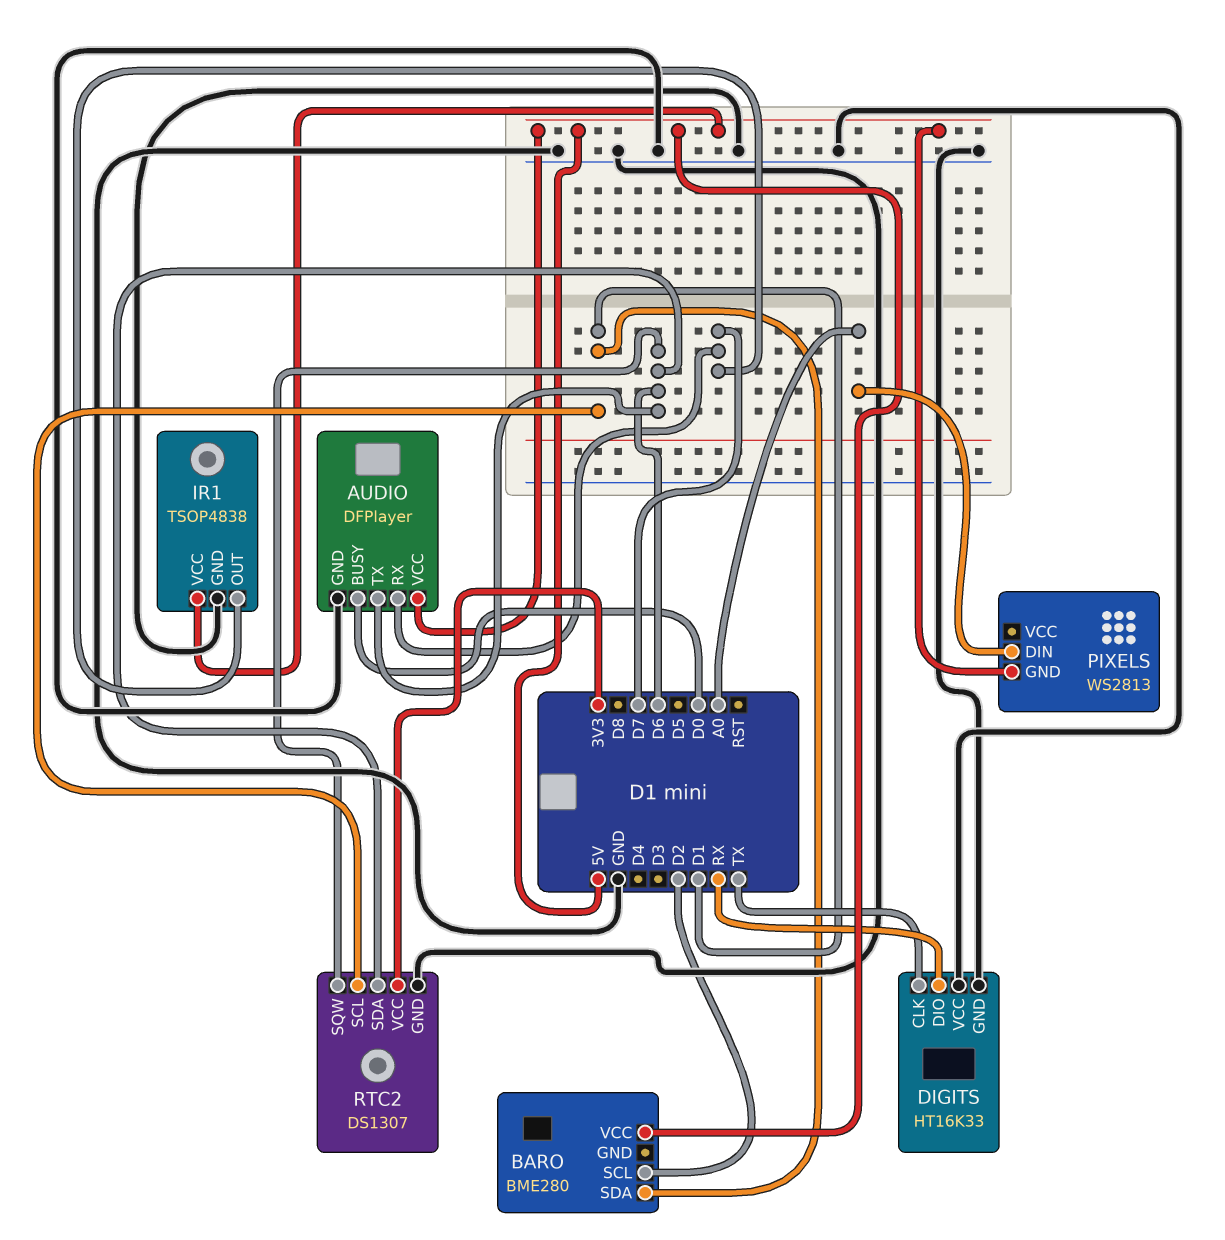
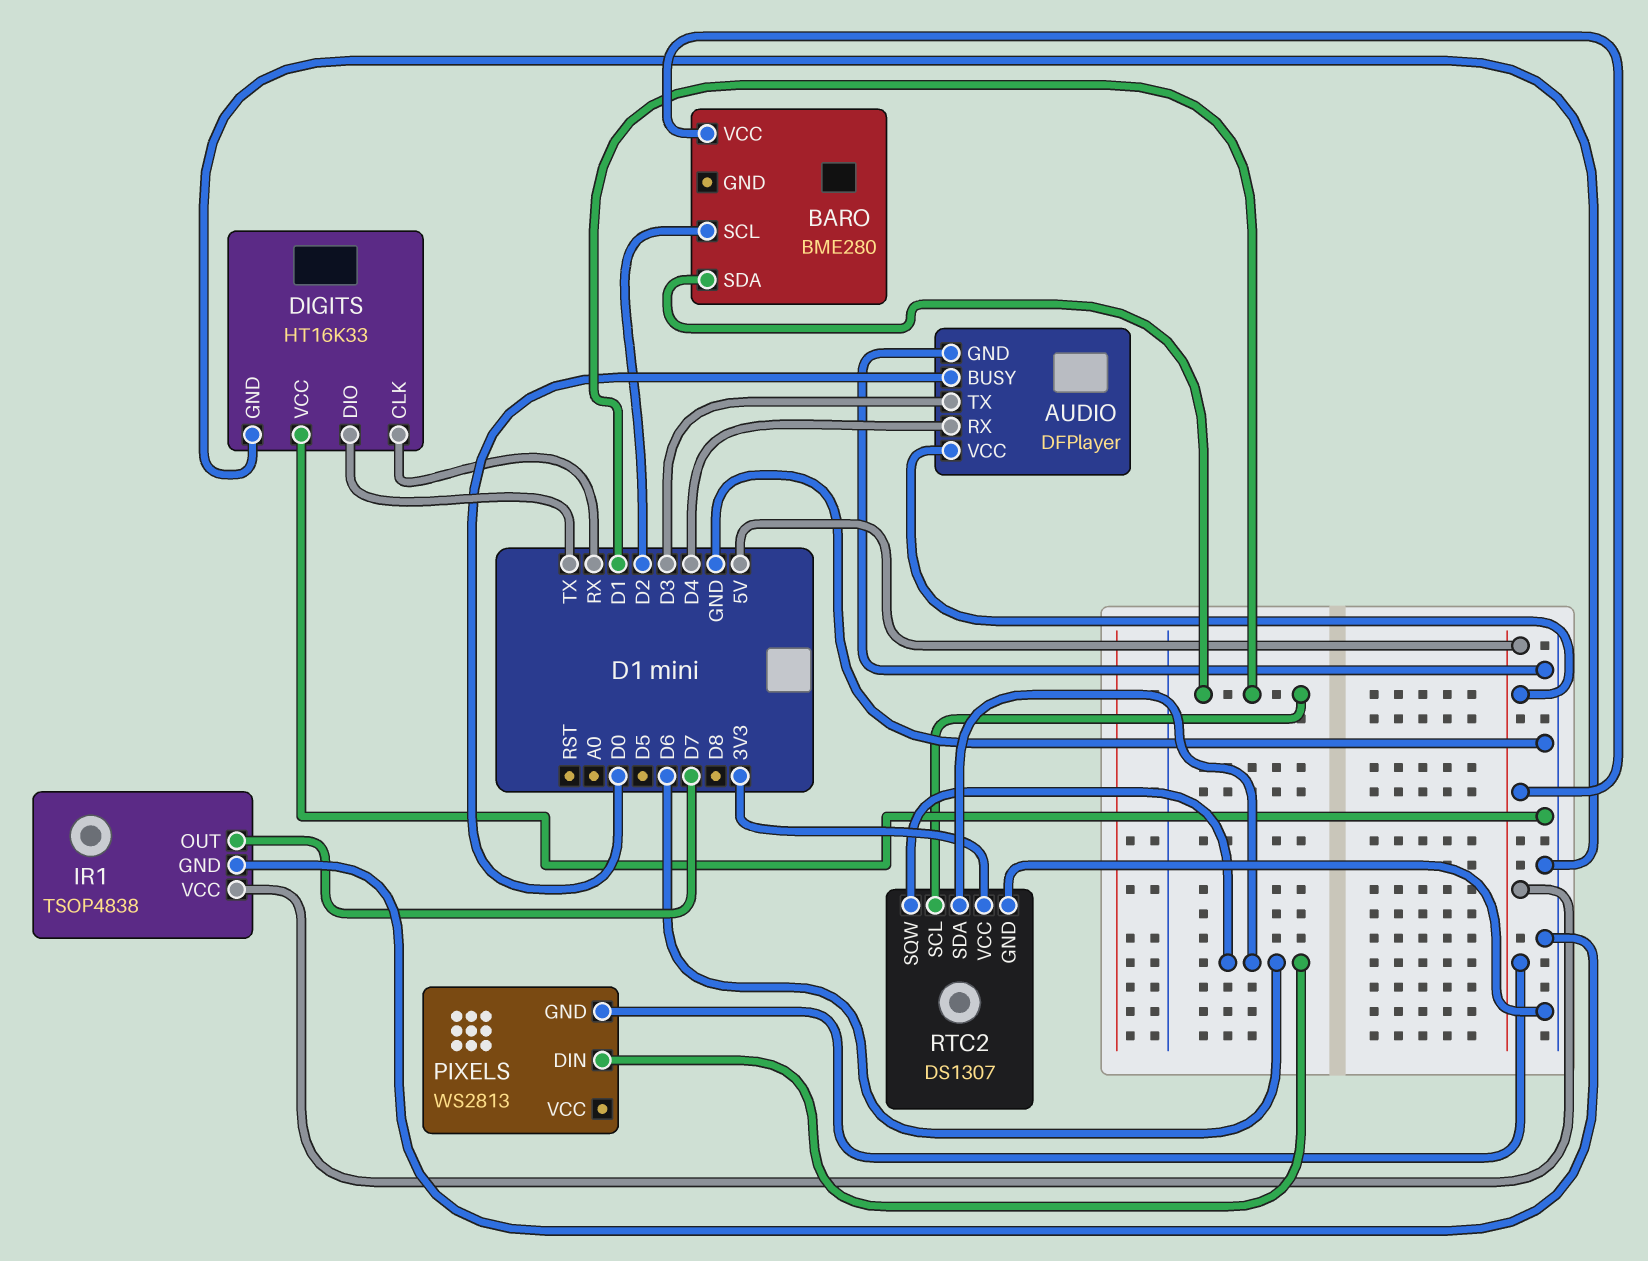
AUDIO pin RX: D7 -> D4
AUDIO pin TX: D6 -> D3
DIGITS pin CLK: TX -> RX
DIGITS pin DIO: RX -> TX
PIXELS pin DIN: A0 -> D6

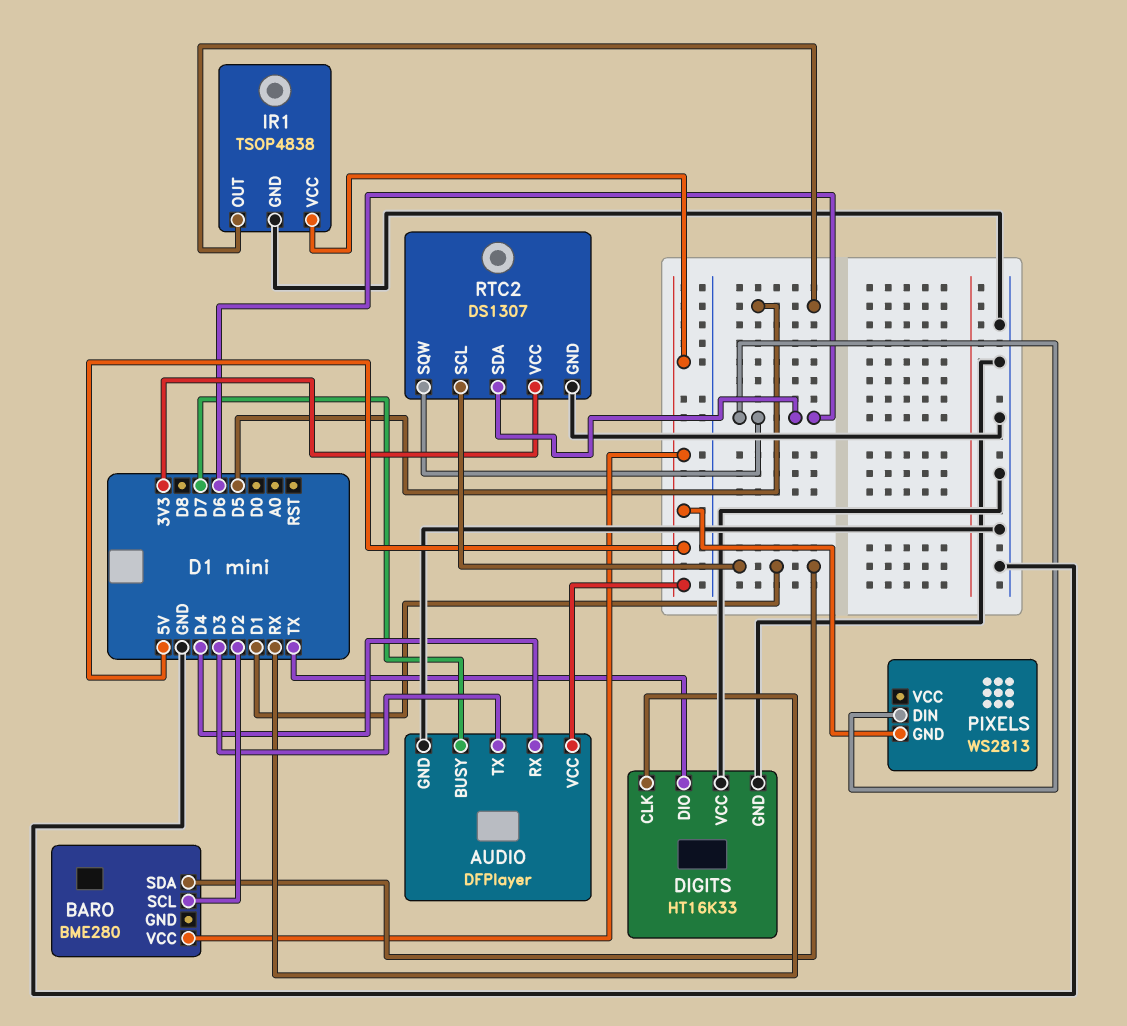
AUDIO pin BUSY: D0 -> D7
IR1 pin OUT: D7 -> D5

